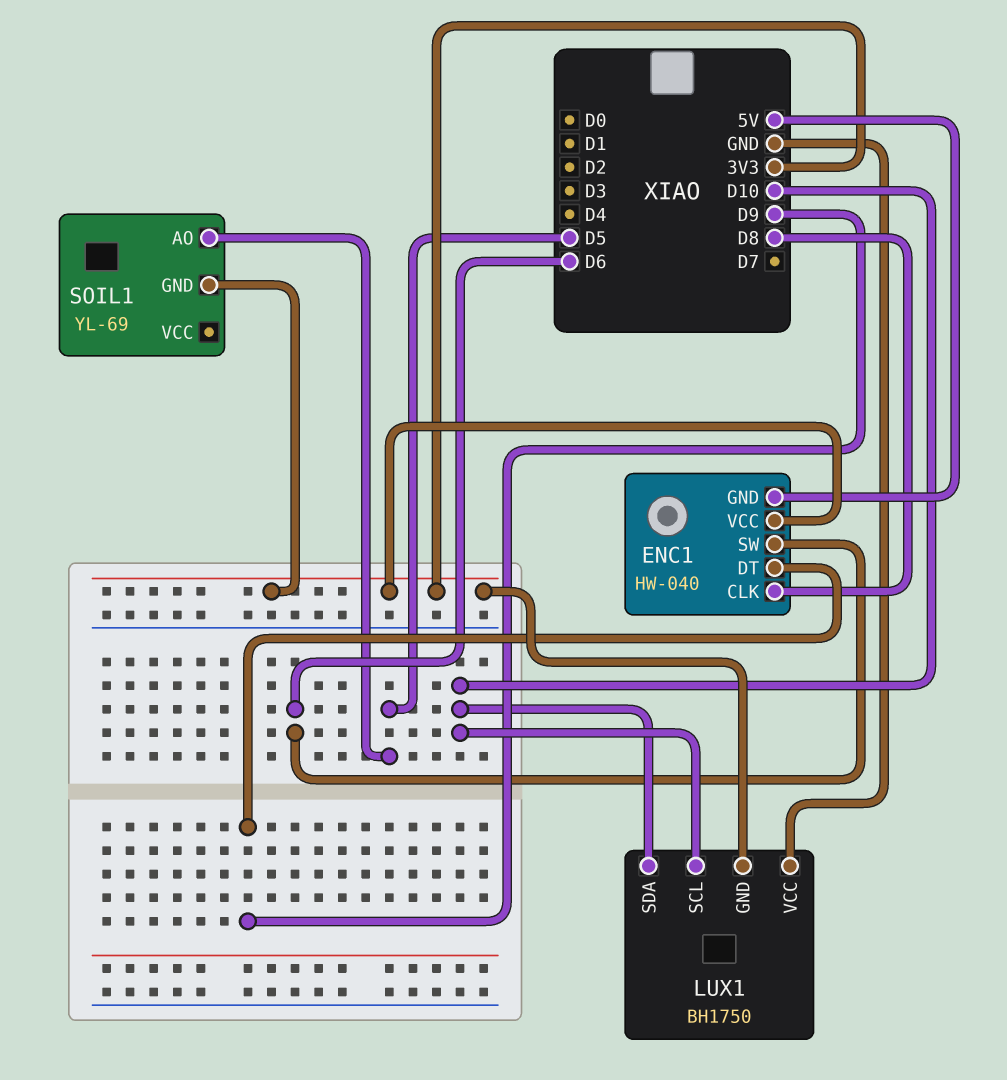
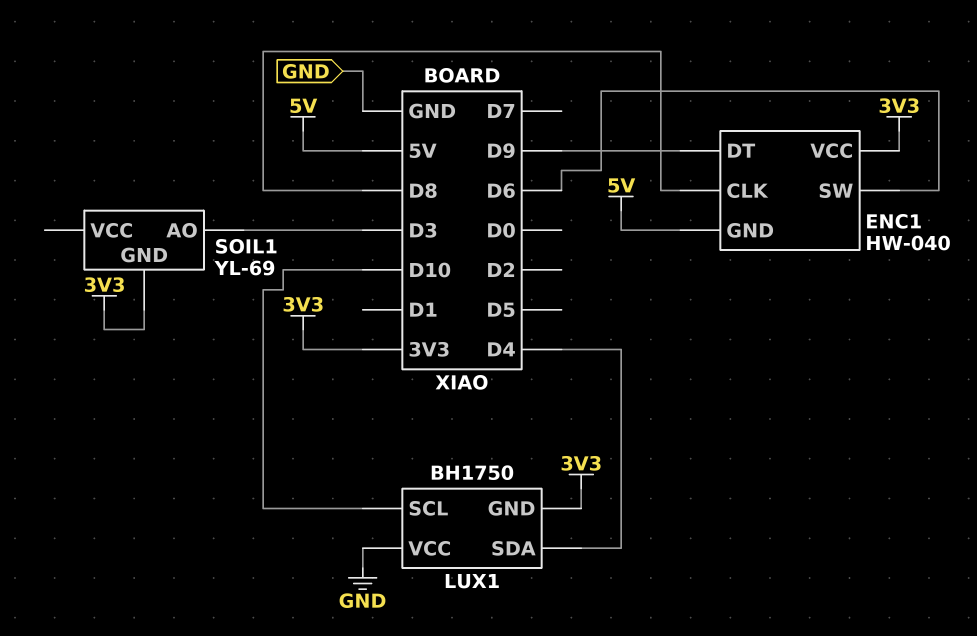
LUX1 pin SDA: D10 -> D4
SOIL1 pin AO: D5 -> D3

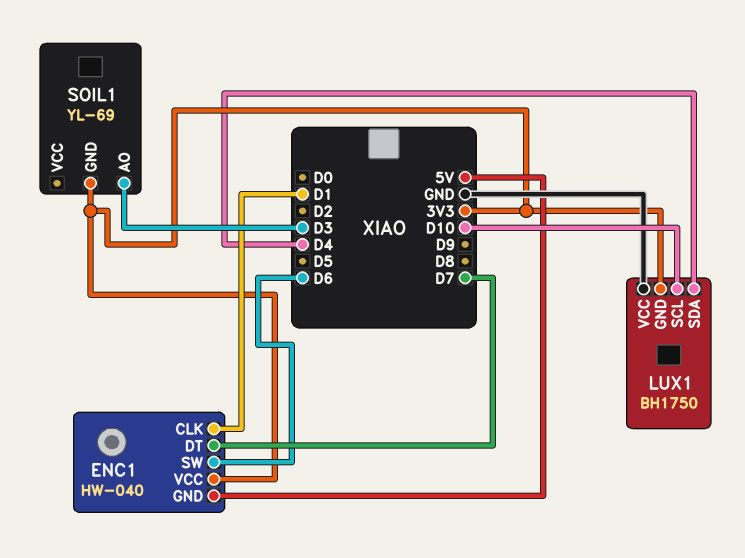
ENC1 pin CLK: D8 -> D1
ENC1 pin DT: D9 -> D7

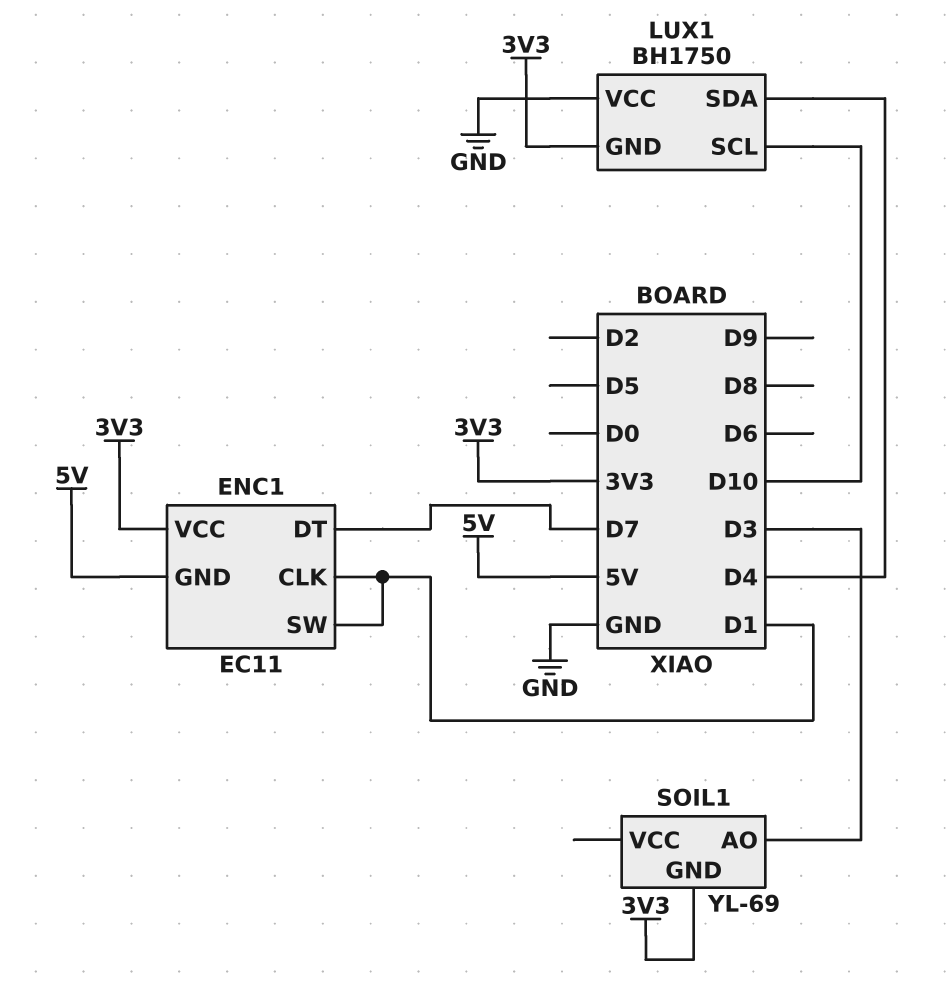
ENC1: HW-040 -> EC11
ENC1 pin SW: D6 -> D1

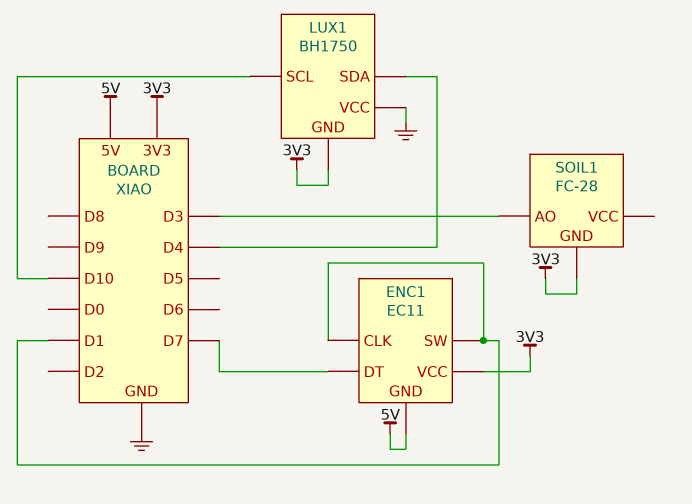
SOIL1: YL-69 -> FC-28

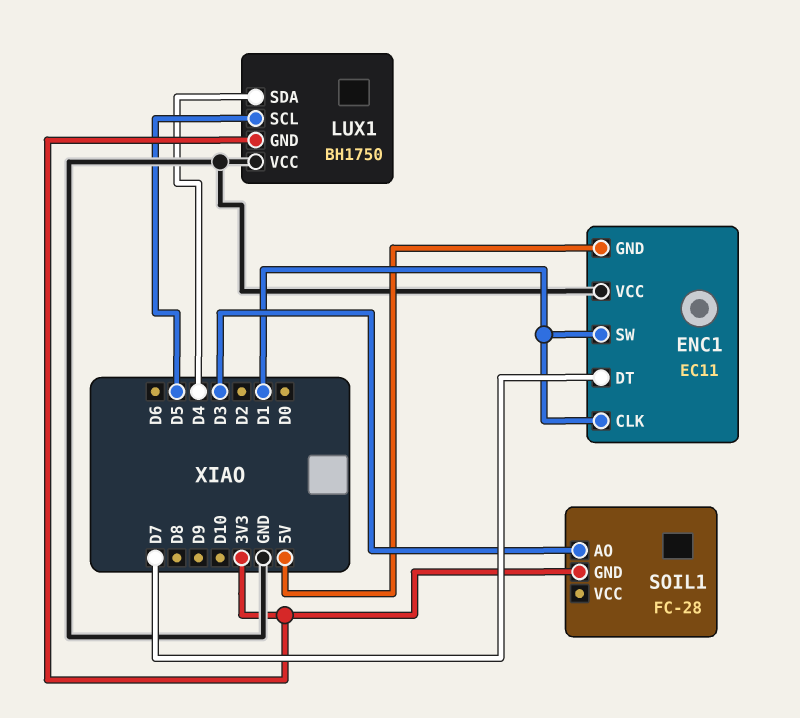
ENC1 pin VCC: 3V3 -> GND
LUX1 pin SCL: D10 -> D5

